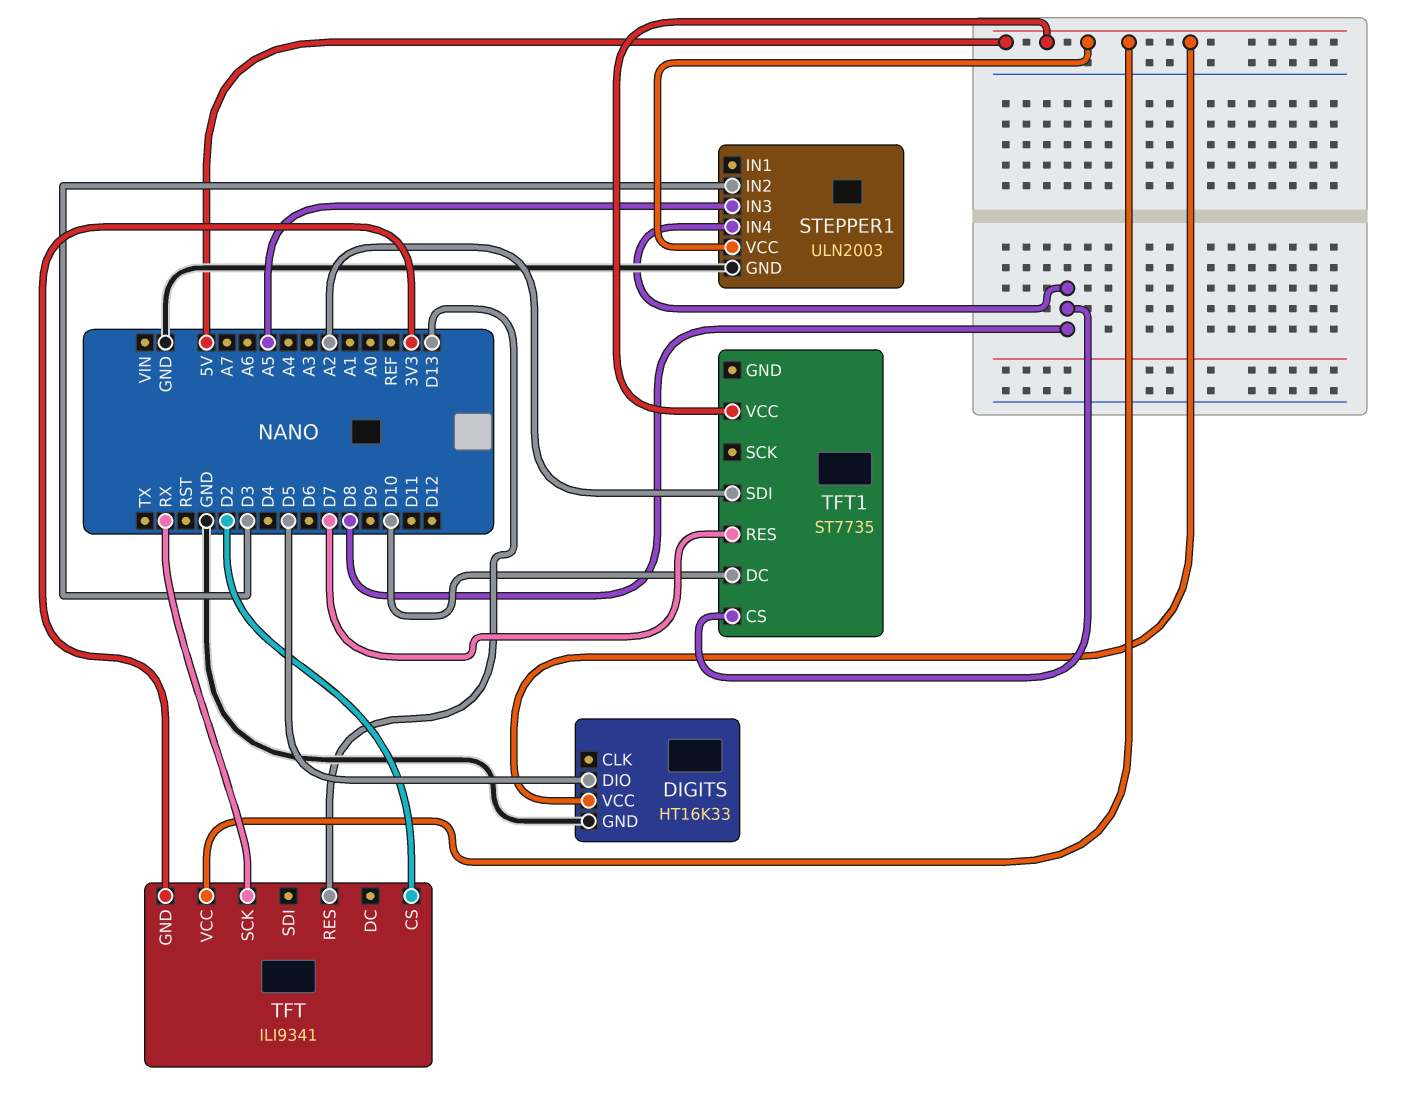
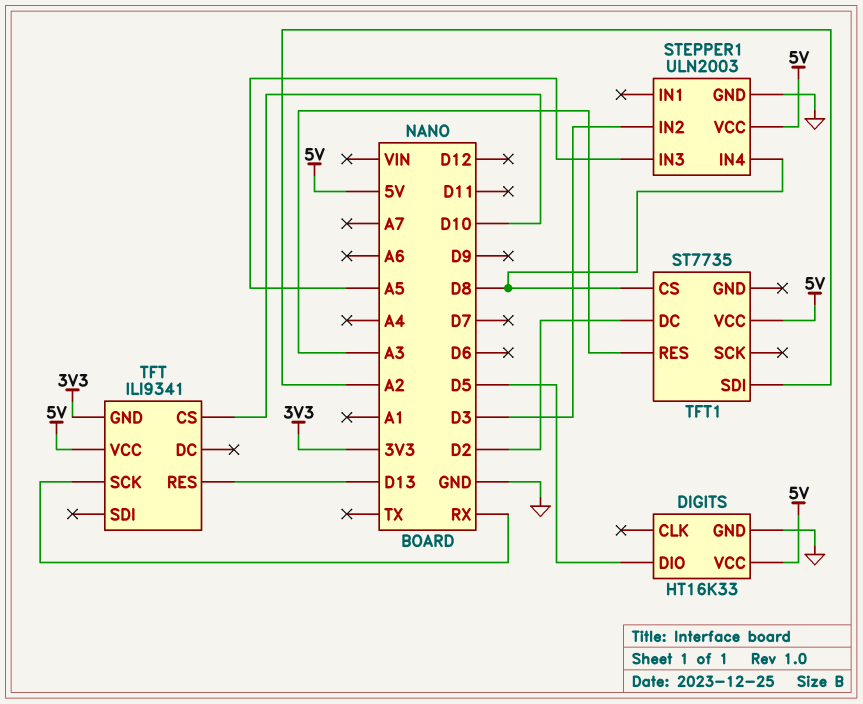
TFT pin CS: D2 -> D10
TFT1 pin DC: D10 -> D2
TFT1 pin RES: D7 -> A3

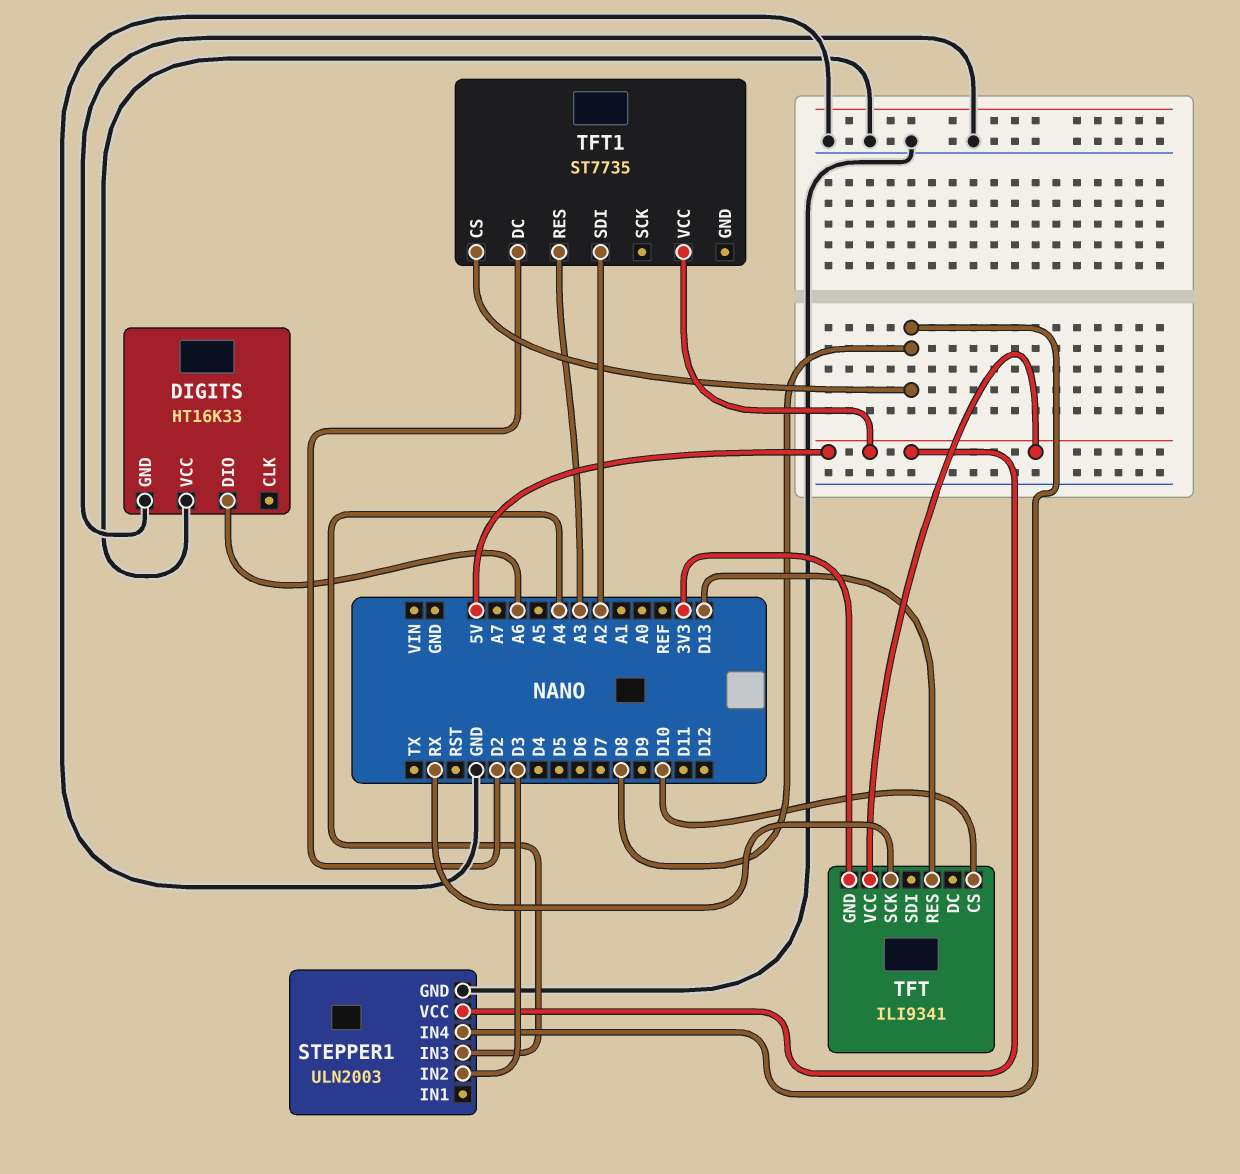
DIGITS pin DIO: D5 -> A6
DIGITS pin VCC: 5V -> GND
STEPPER1 pin IN3: A5 -> A4

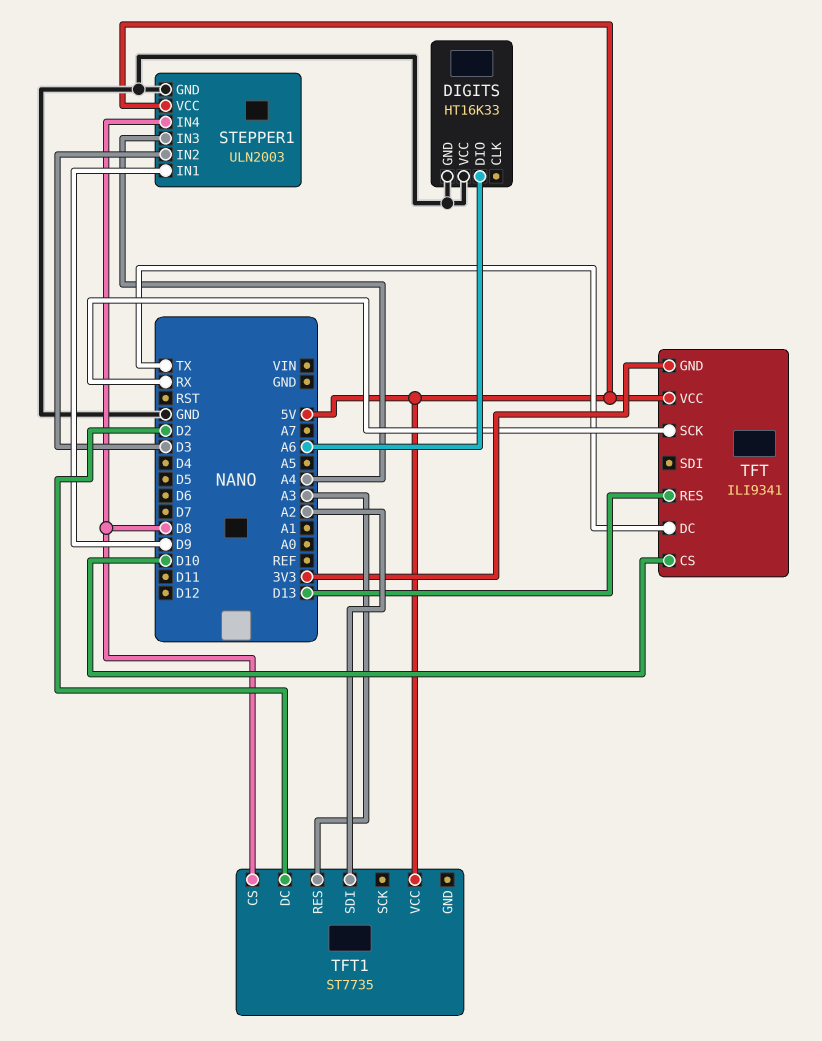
STEPPER1 pin IN1: none -> D9
TFT pin DC: none -> TX

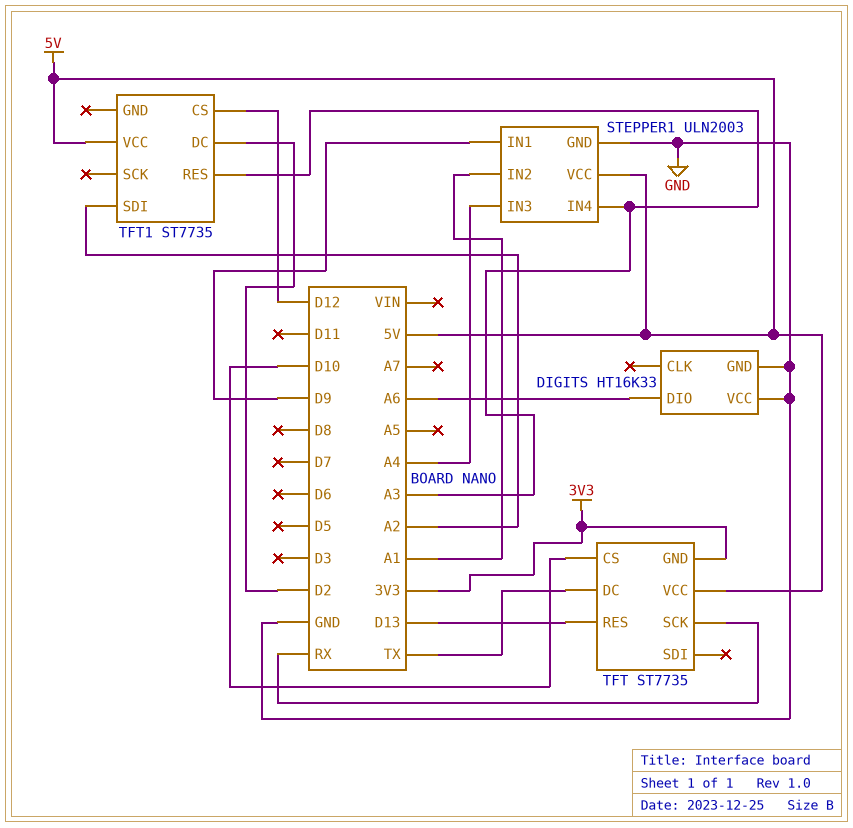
STEPPER1 pin IN2: D3 -> A1
STEPPER1 pin IN4: D8 -> A3
TFT: ILI9341 -> ST7735
TFT1 pin CS: D8 -> D12

